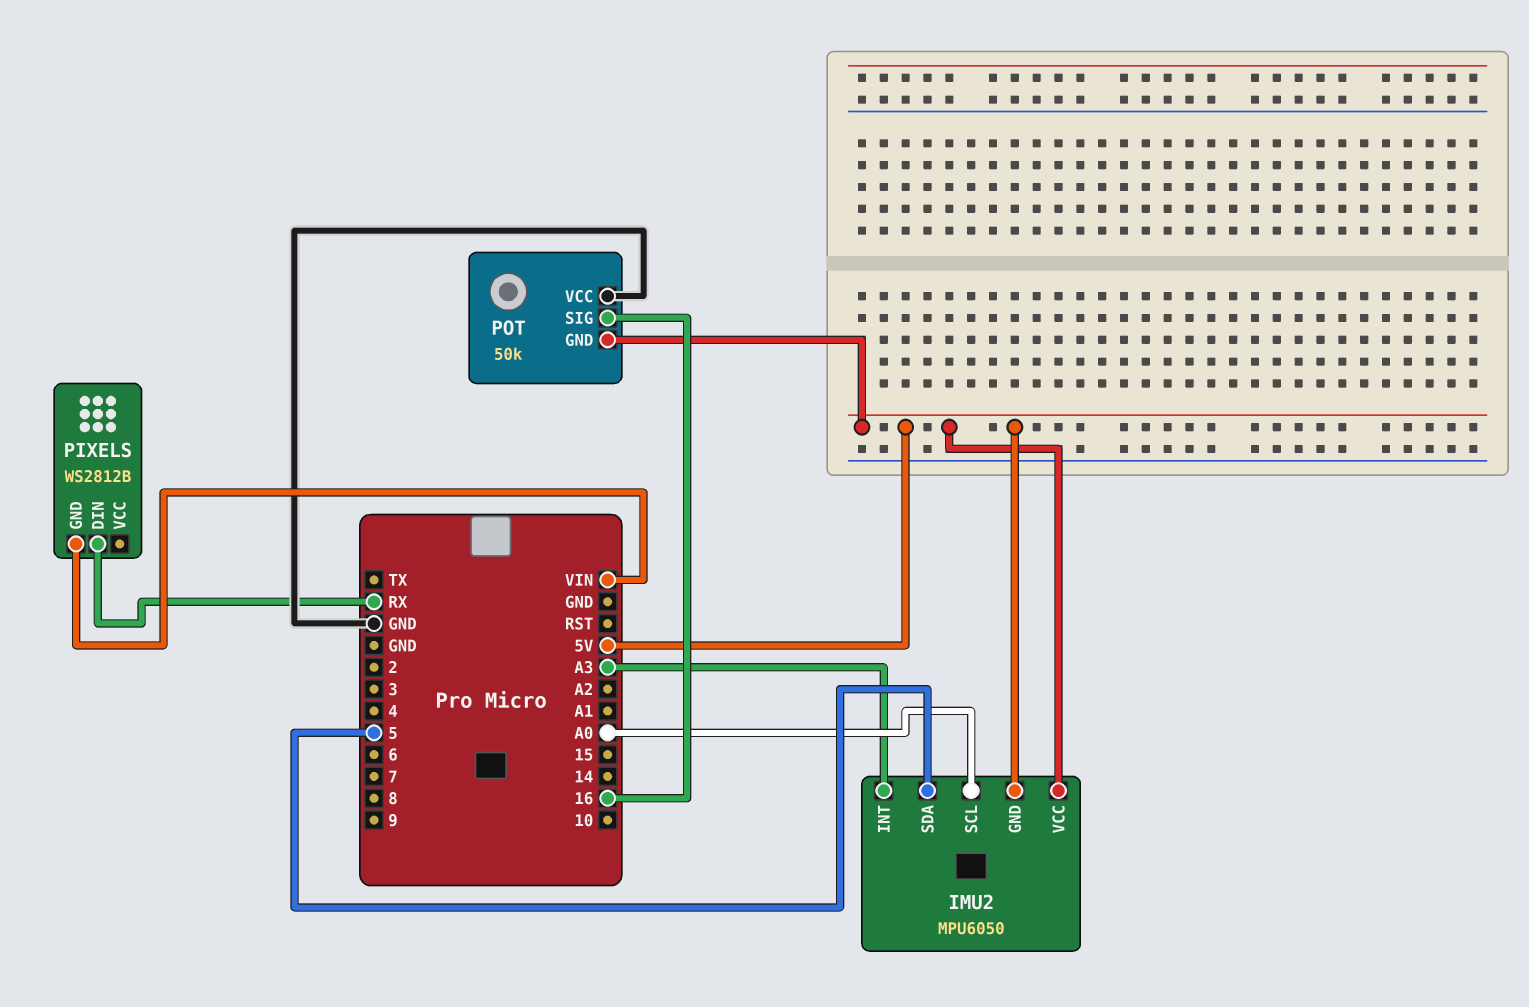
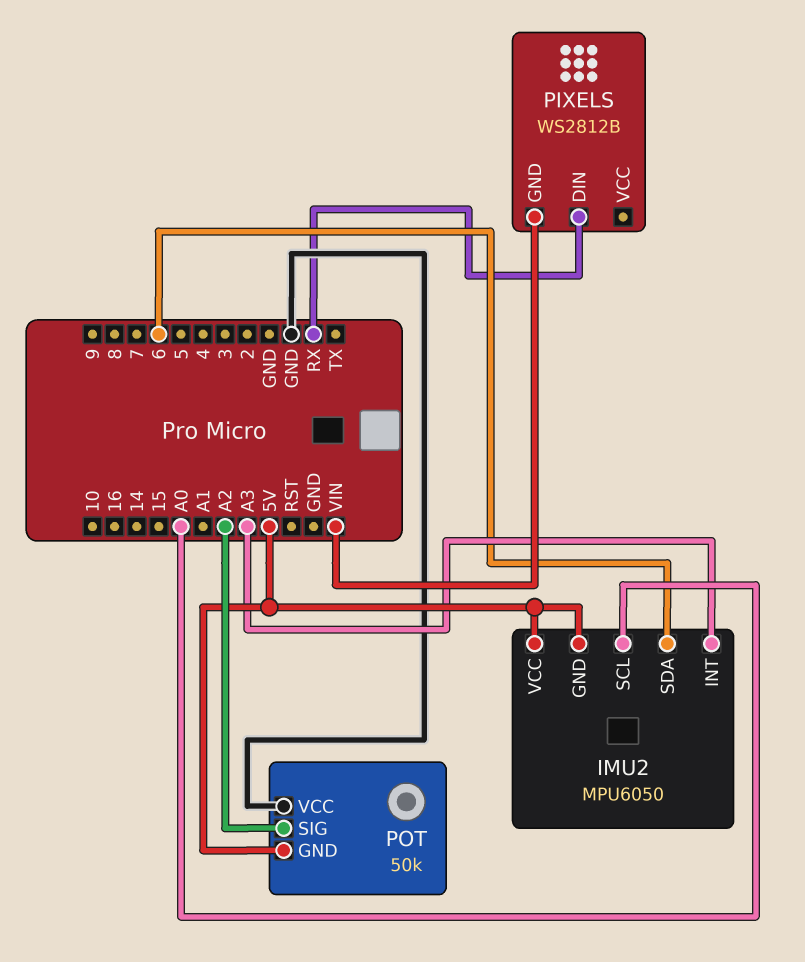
IMU2 pin SDA: 5 -> 6
POT pin SIG: 16 -> A2

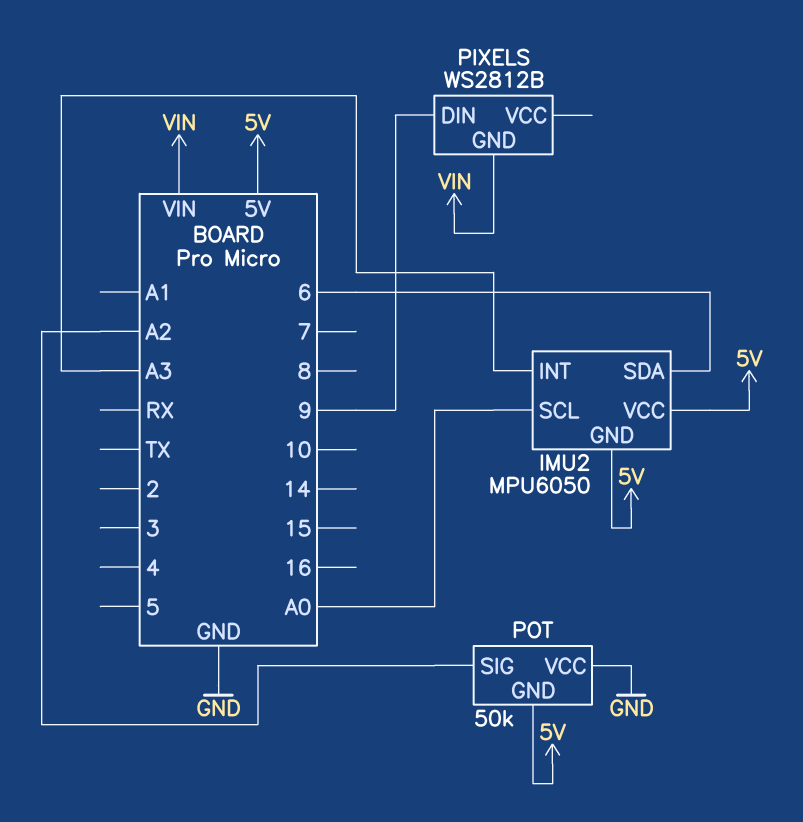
PIXELS pin DIN: RX -> 9

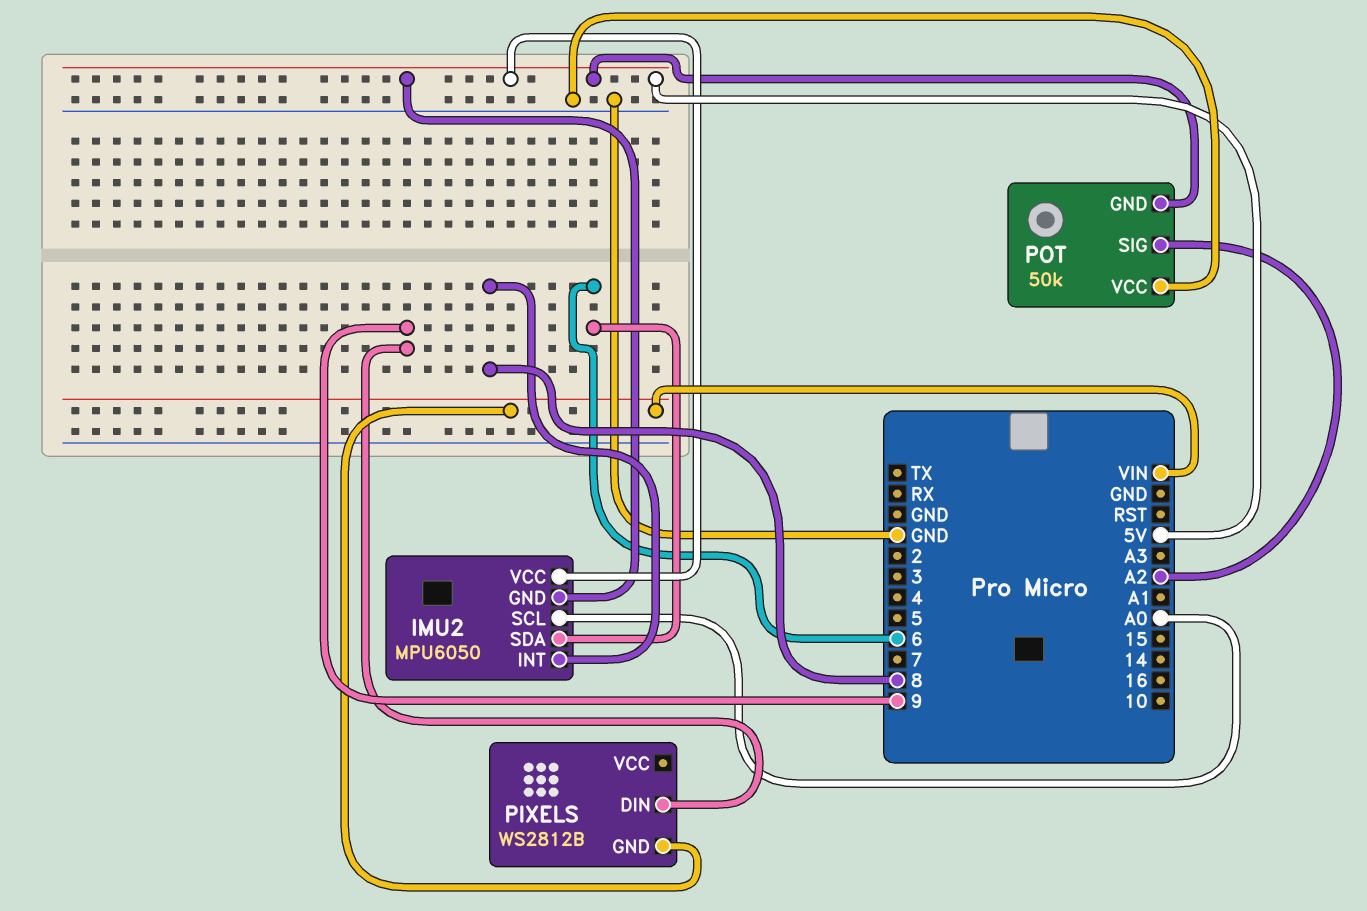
IMU2 pin INT: A3 -> 8

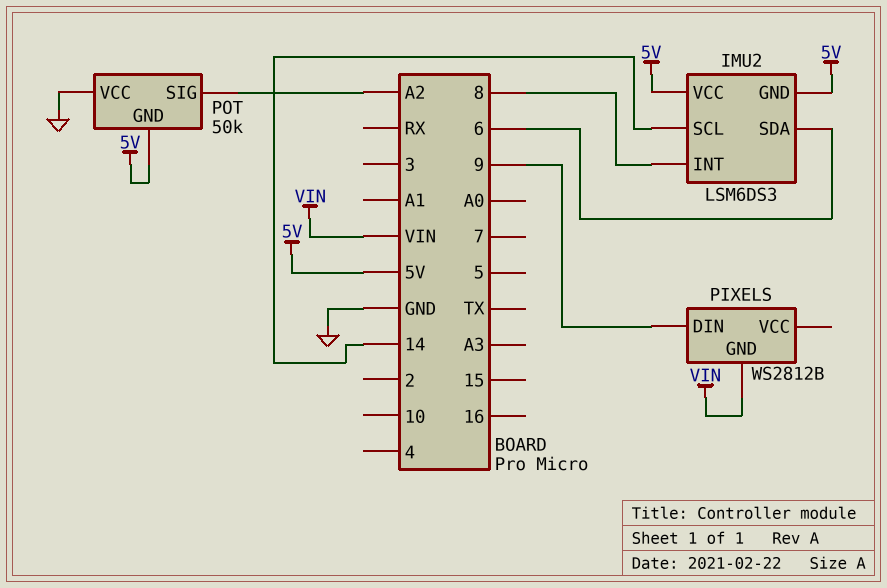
IMU2: MPU6050 -> LSM6DS3
IMU2 pin SCL: A0 -> 14

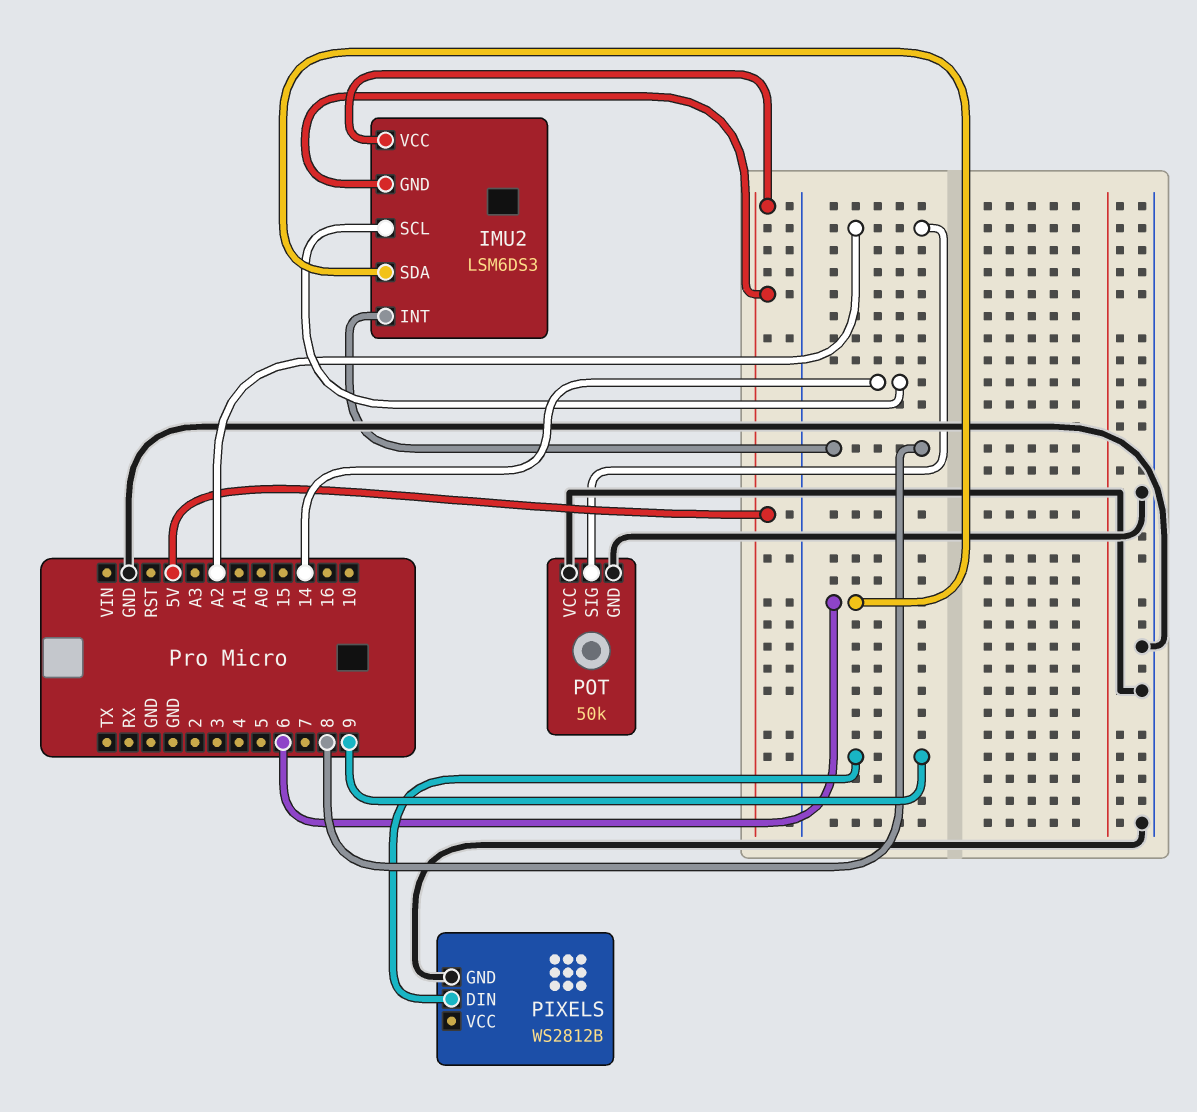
PIXELS pin GND: VIN -> GND
POT pin GND: 5V -> GND

